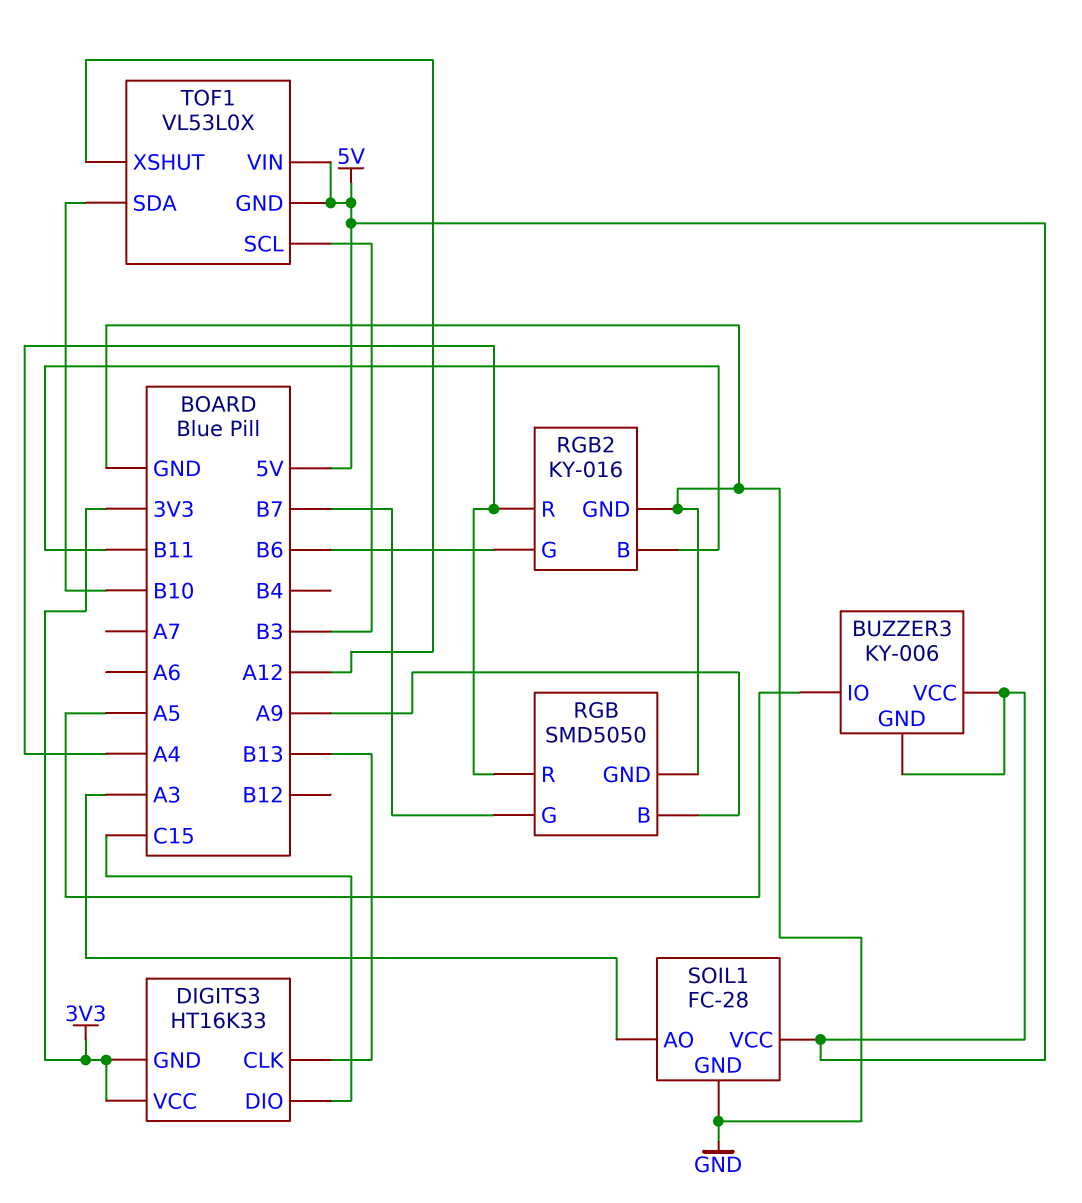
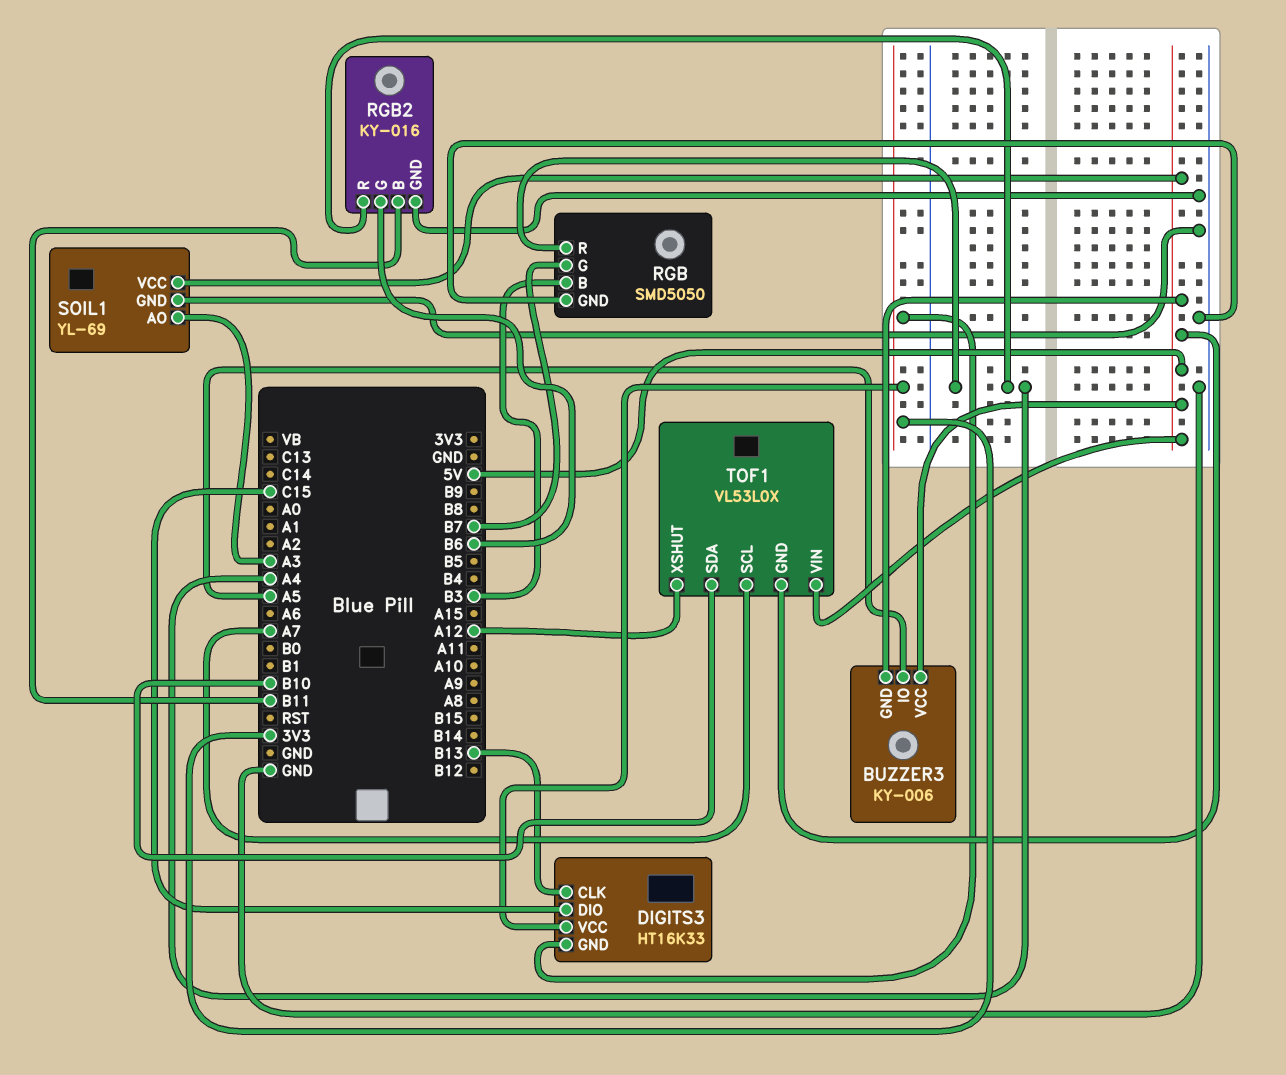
RGB pin B: A9 -> B3
SOIL1: FC-28 -> YL-69
TOF1 pin SCL: B3 -> A7

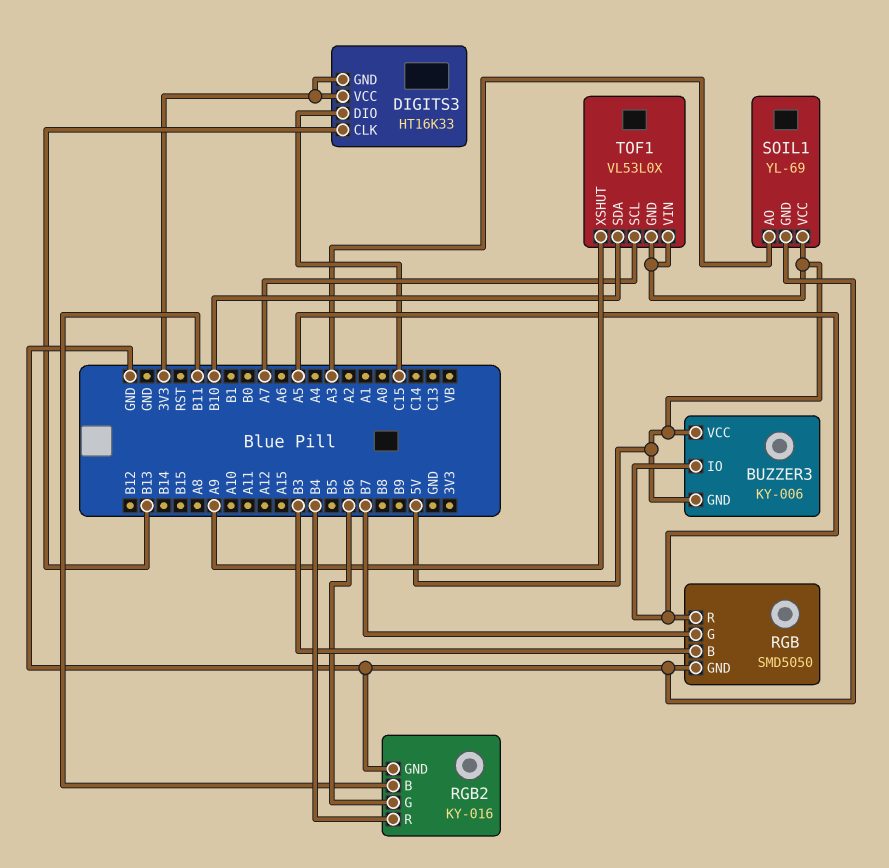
RGB pin R: A4 -> A5
RGB2 pin R: A4 -> B4
TOF1 pin XSHUT: A12 -> A9

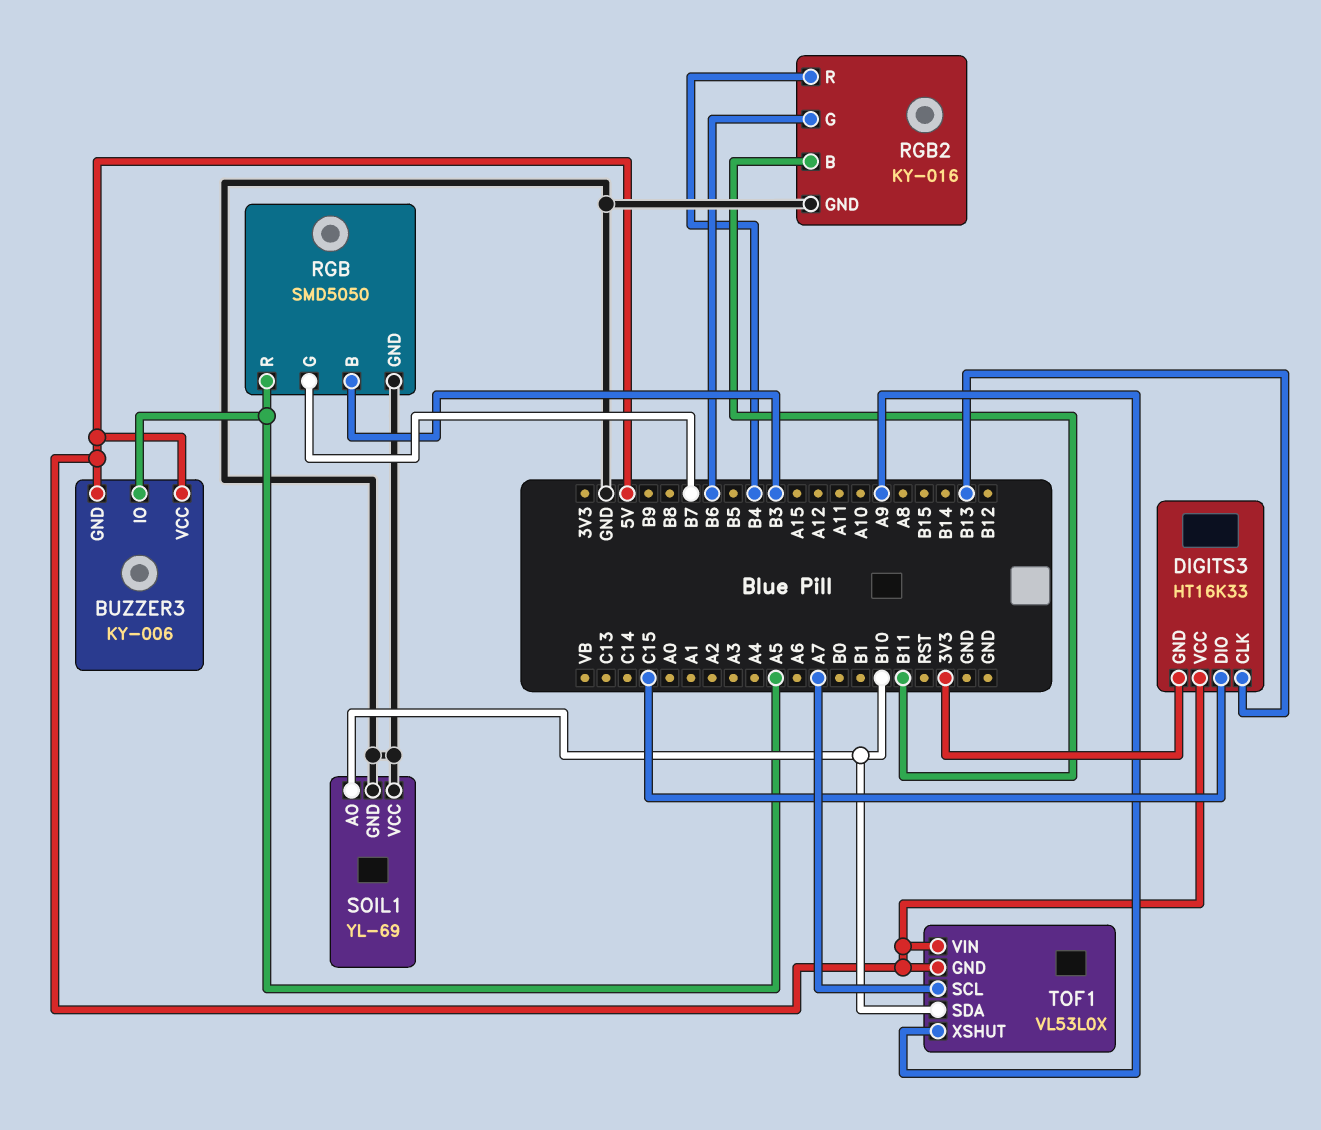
DIGITS3 pin VCC: 3V3 -> 5V
SOIL1 pin AO: A3 -> B10
SOIL1 pin VCC: 5V -> GND

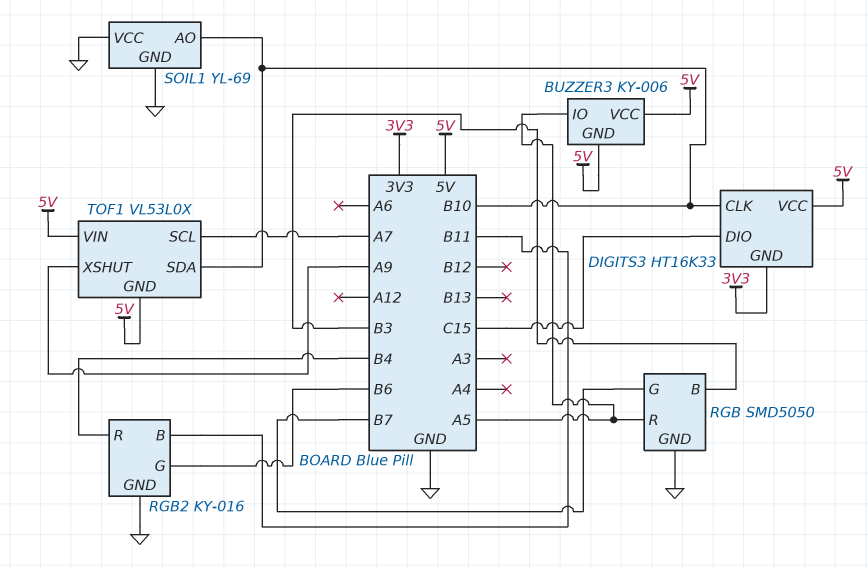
DIGITS3 pin CLK: B13 -> B10

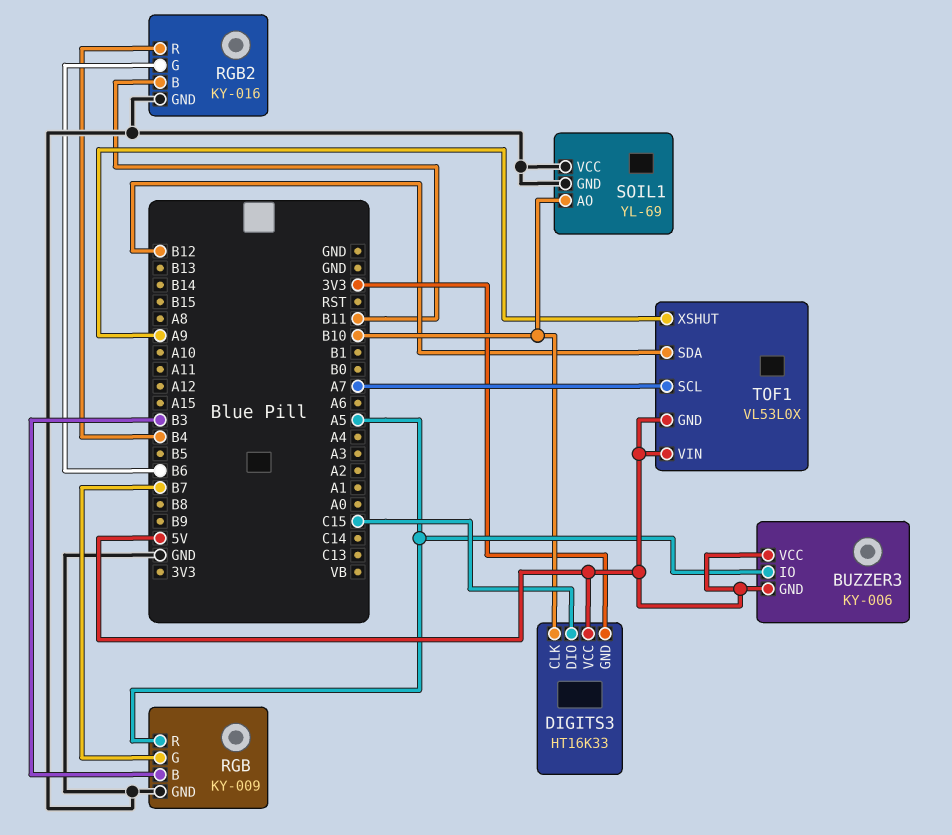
RGB: SMD5050 -> KY-009
TOF1 pin SDA: B10 -> B12

